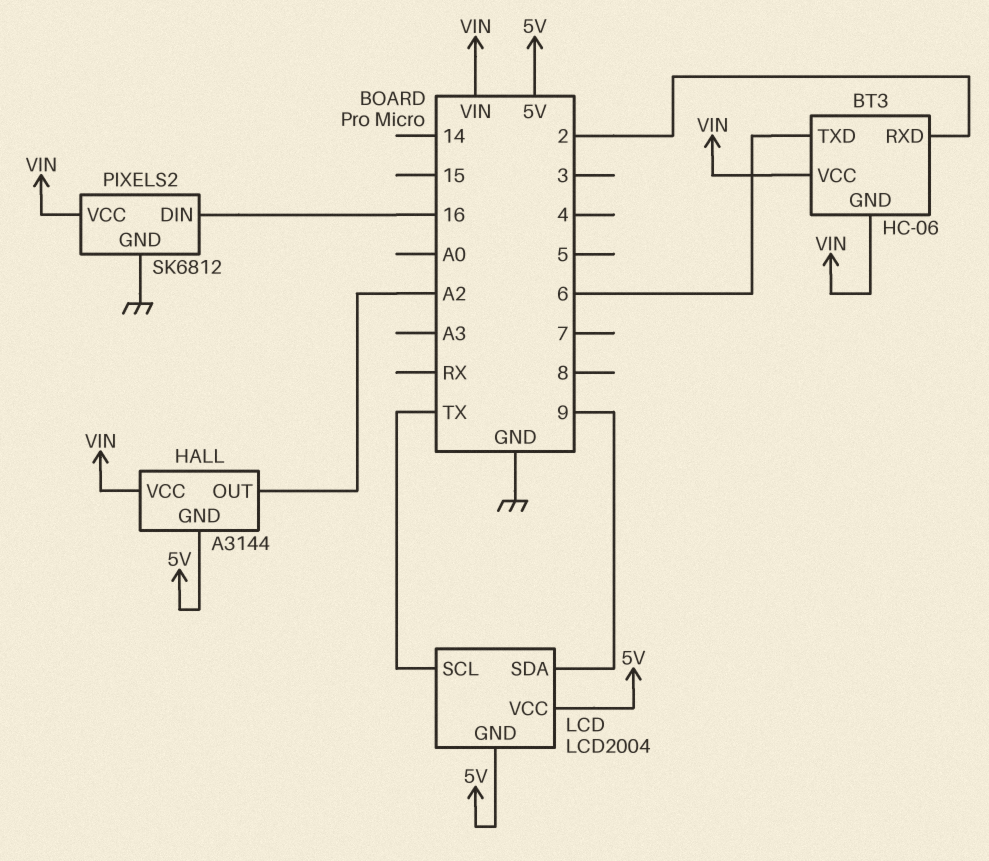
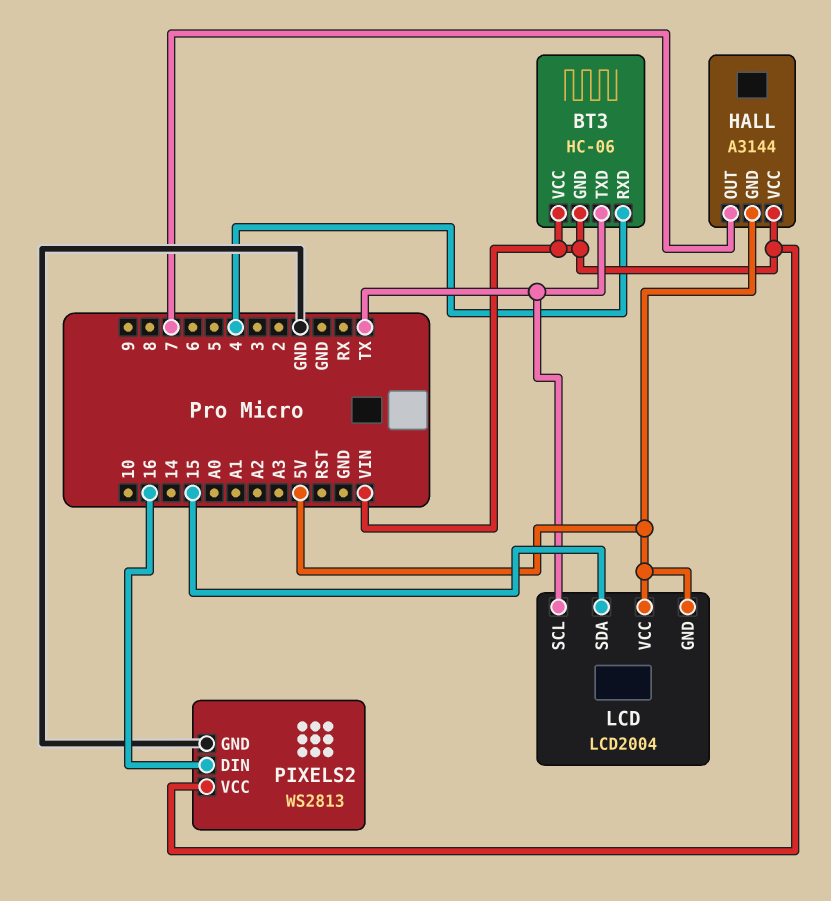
BT3 pin RXD: 2 -> 4
BT3 pin TXD: 6 -> TX
HALL pin OUT: A2 -> 7
LCD pin SDA: 9 -> 15
PIXELS2: SK6812 -> WS2813

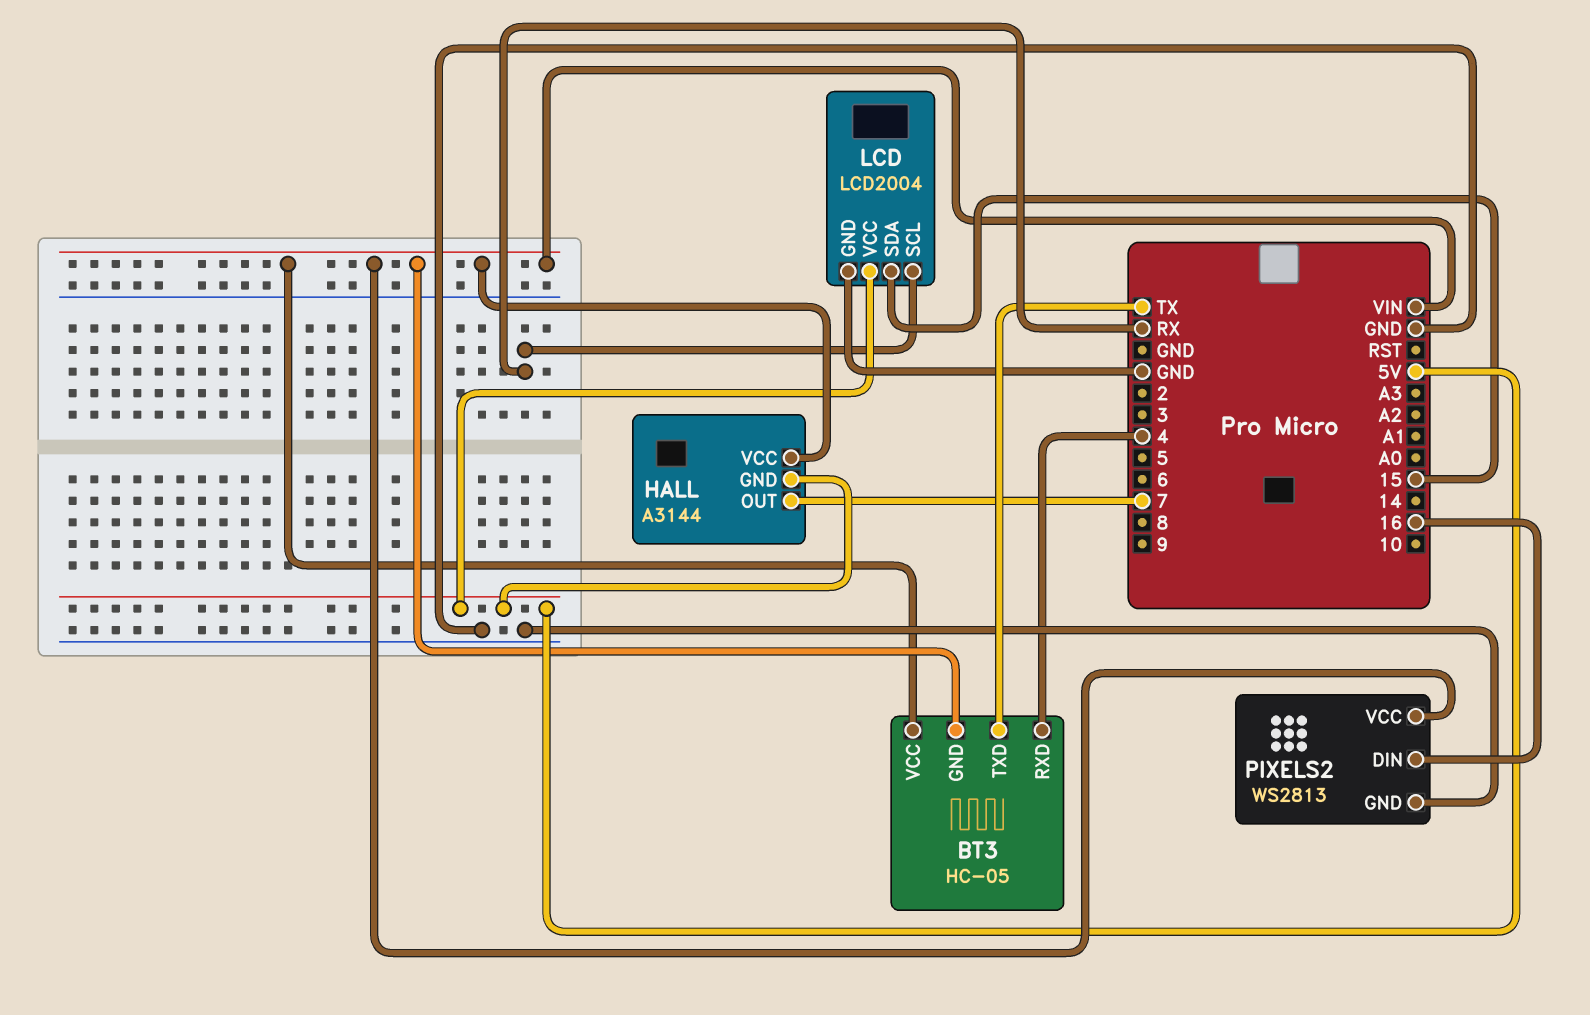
BT3: HC-06 -> HC-05
LCD pin GND: 5V -> GND
LCD pin SCL: TX -> RX

